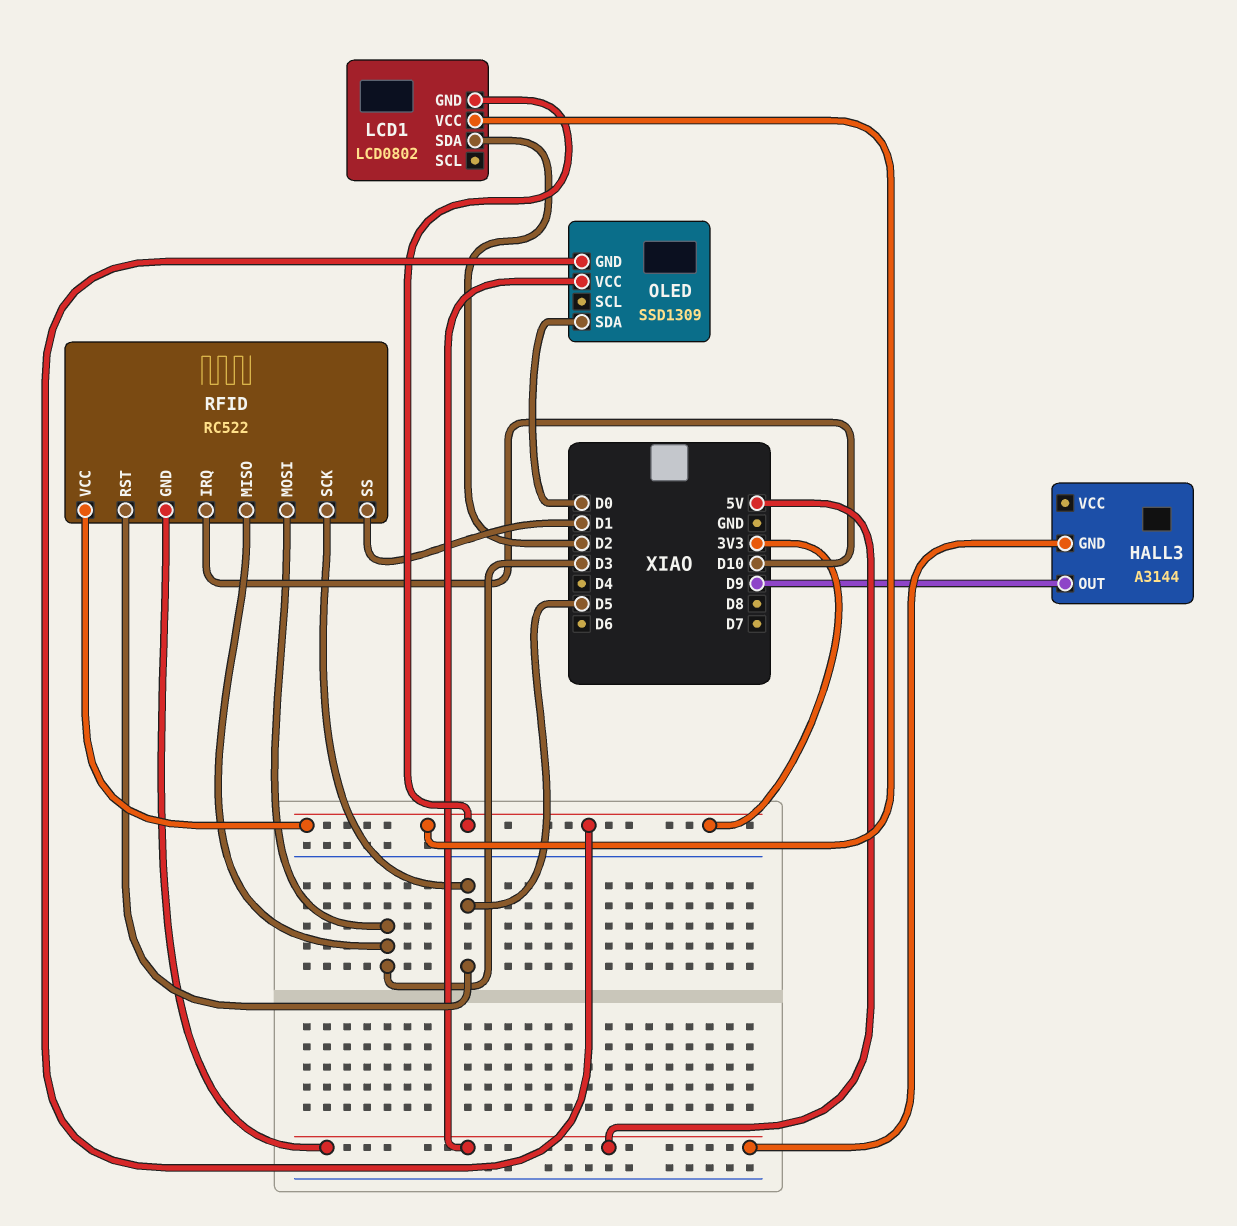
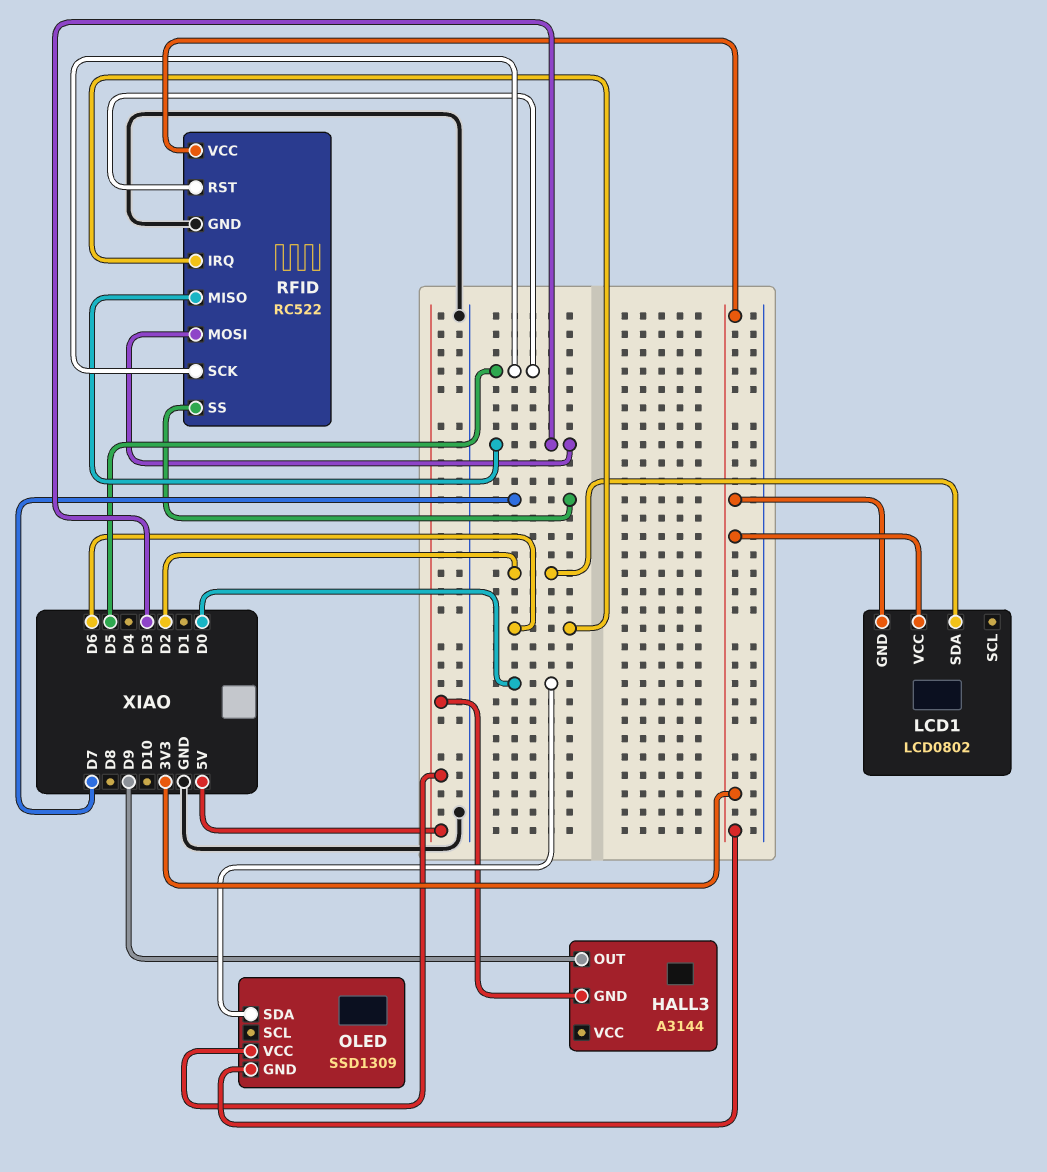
RFID pin GND: 5V -> GND
RFID pin IRQ: D10 -> D6
RFID pin SS: D1 -> D7

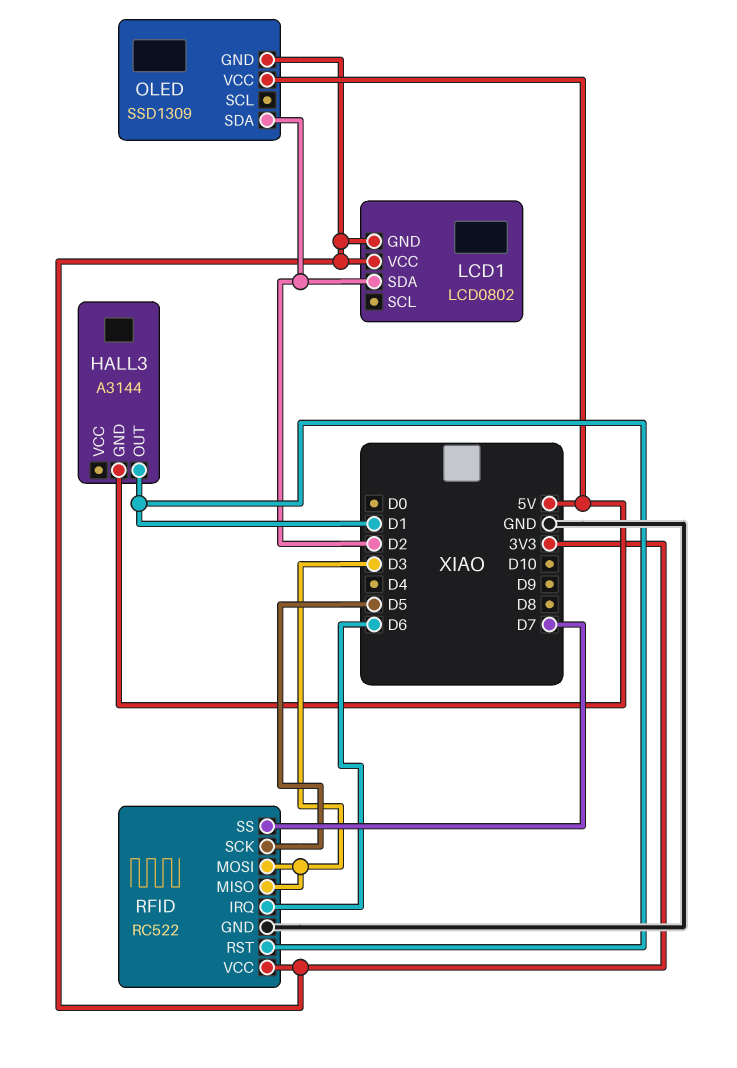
HALL3 pin OUT: D9 -> D1
OLED pin SDA: D0 -> D2
RFID pin RST: D5 -> D1

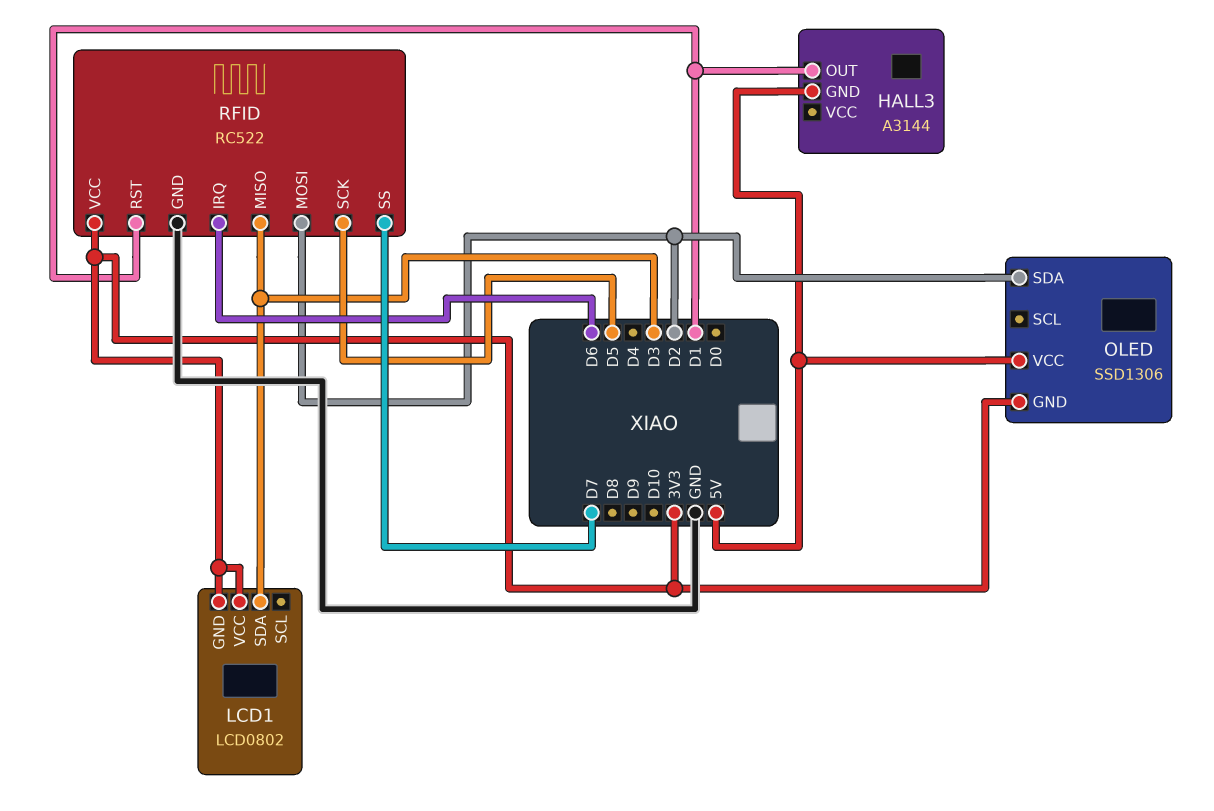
LCD1 pin SDA: D2 -> D3
OLED: SSD1309 -> SSD1306
RFID pin MOSI: D3 -> D2

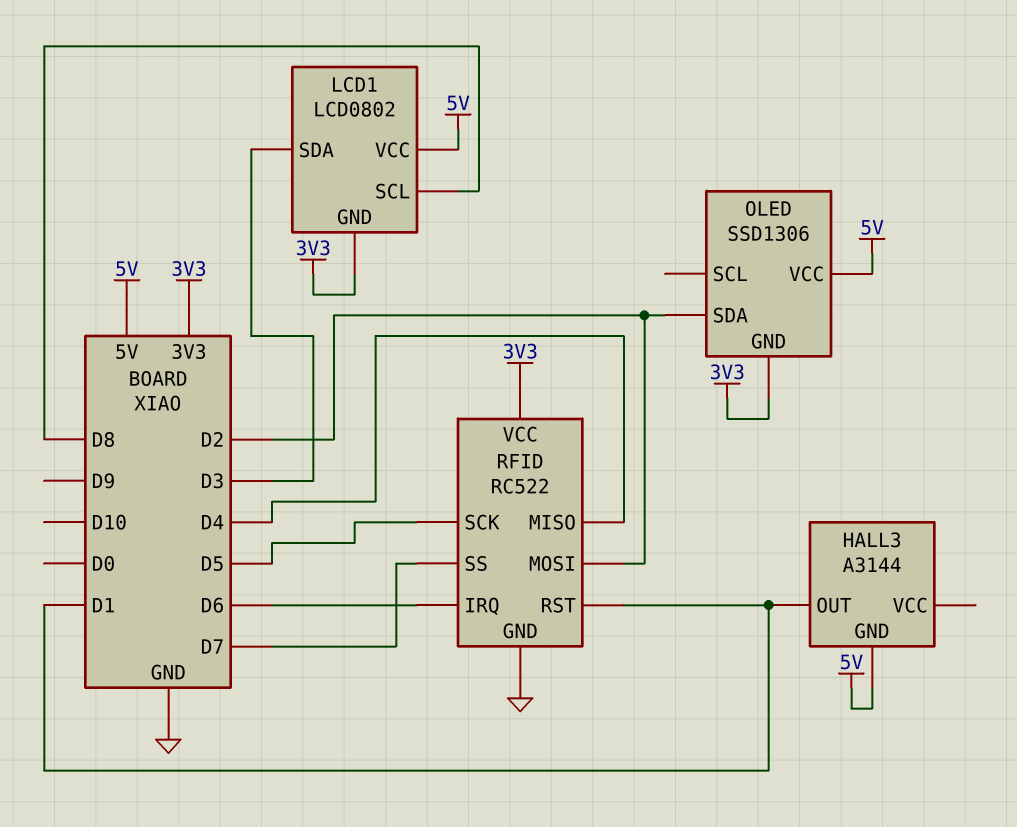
LCD1 pin SCL: none -> D8
LCD1 pin VCC: 3V3 -> 5V
RFID pin MISO: D3 -> D4

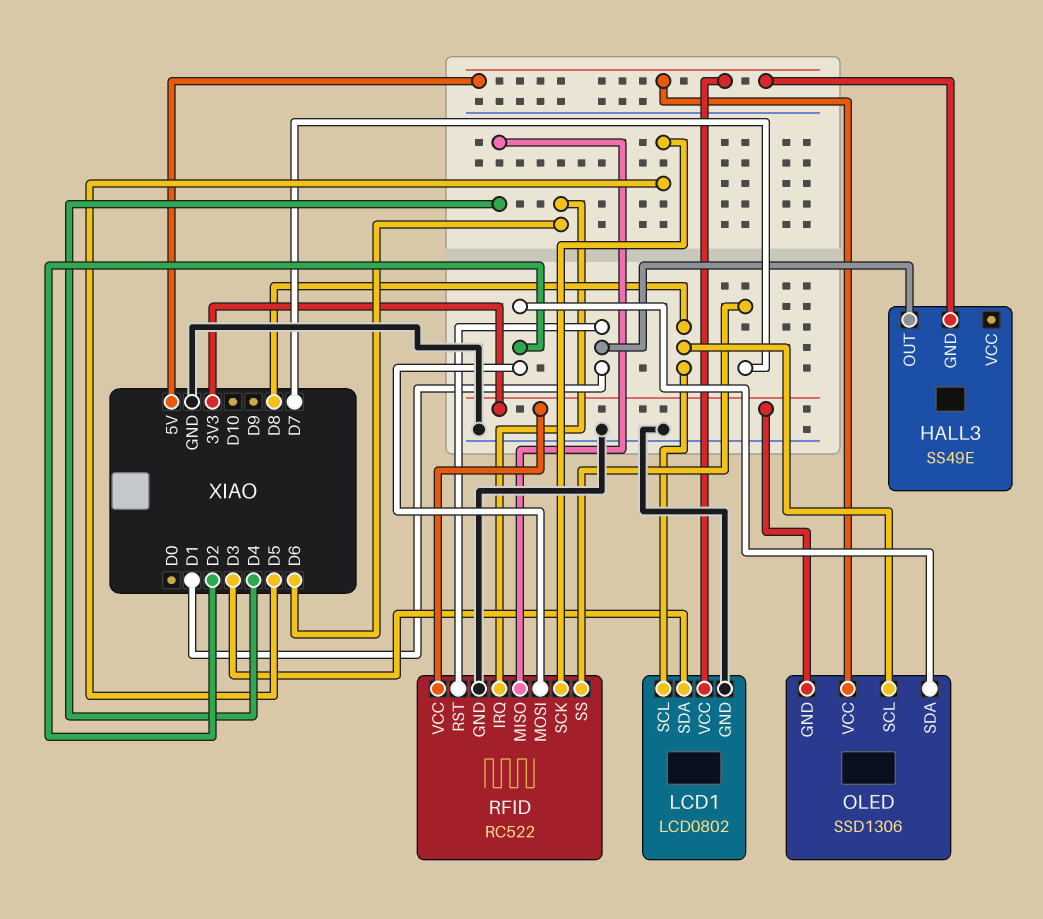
HALL3: A3144 -> SS49E
LCD1 pin GND: 3V3 -> GND
OLED pin SCL: none -> D8

